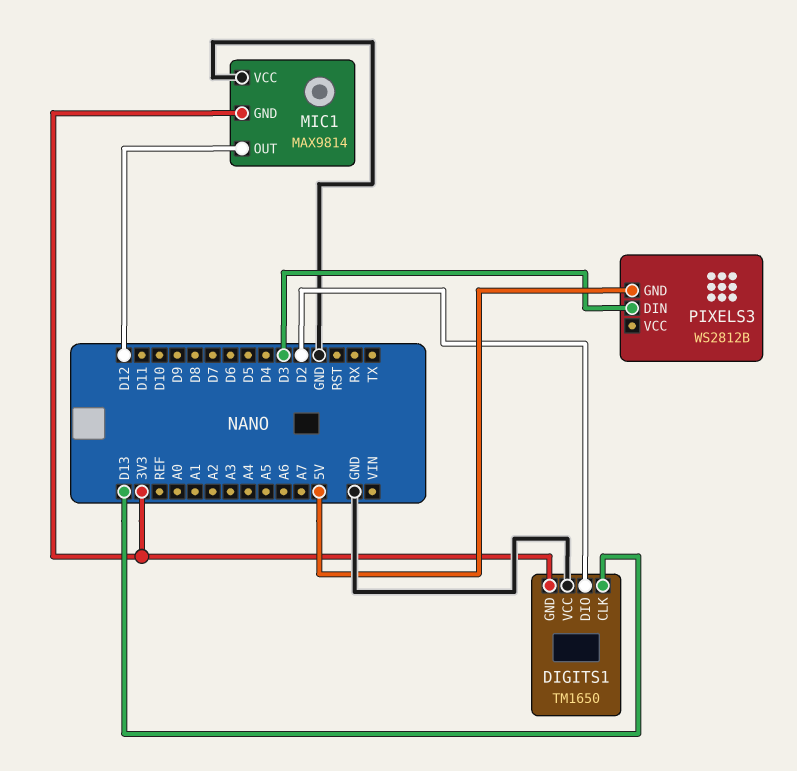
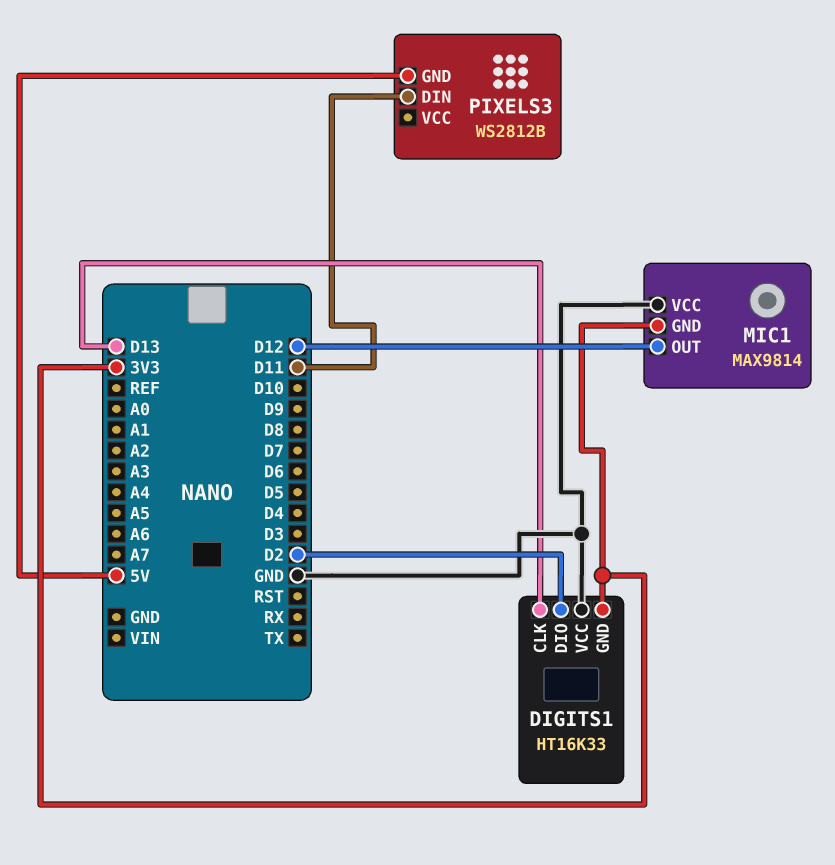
DIGITS1: TM1650 -> HT16K33
PIXELS3 pin DIN: D3 -> D11

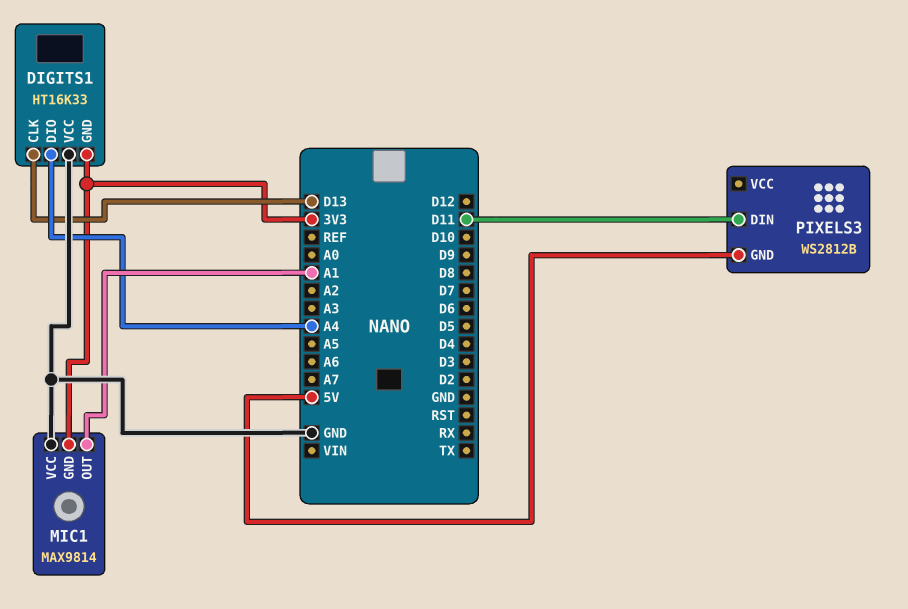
DIGITS1 pin DIO: D2 -> A4
MIC1 pin OUT: D12 -> A1

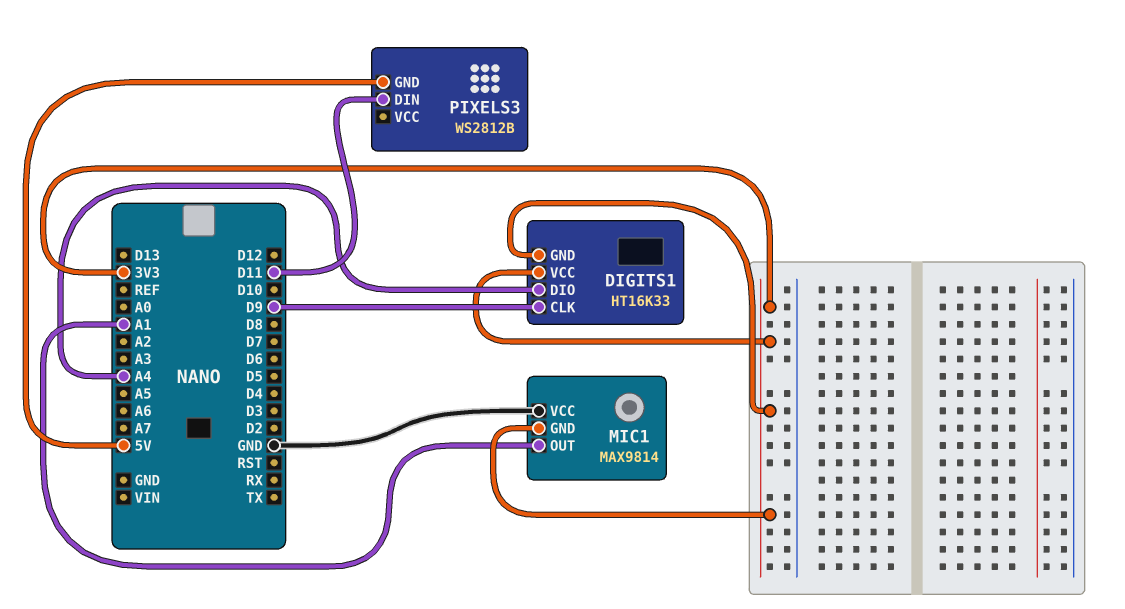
DIGITS1 pin CLK: D13 -> D9
DIGITS1 pin VCC: GND -> 3V3

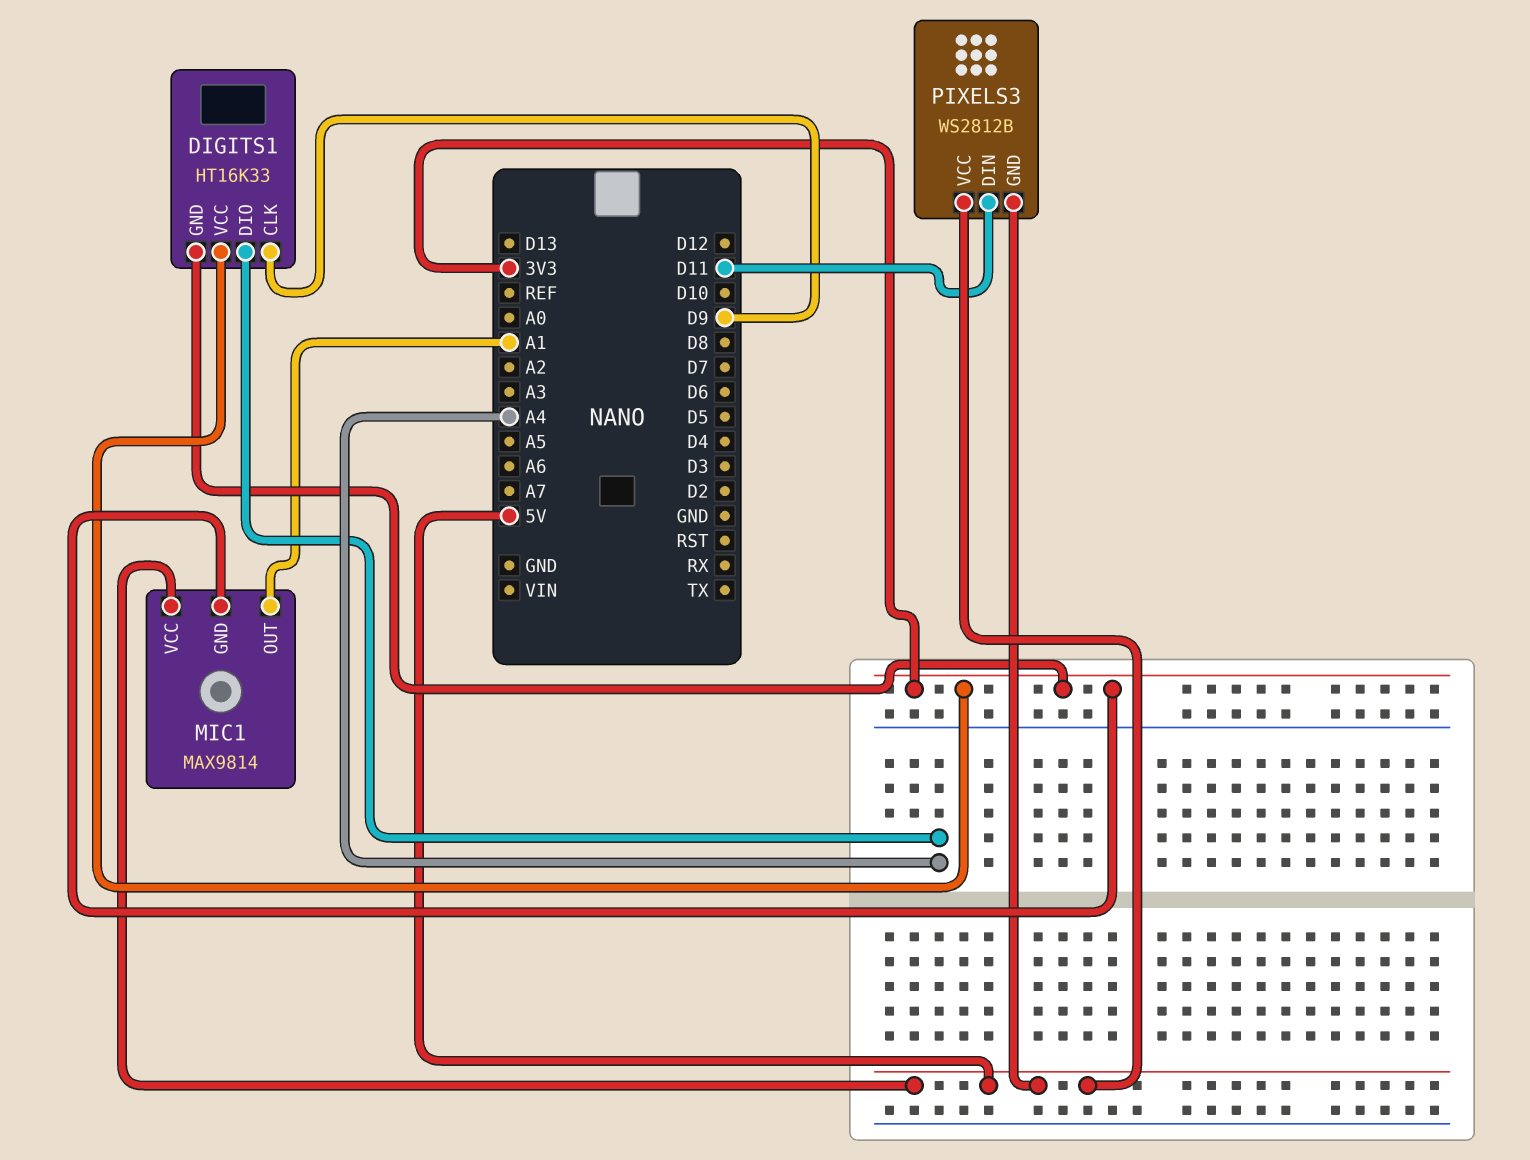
MIC1 pin VCC: GND -> 5V
PIXELS3 pin VCC: none -> 5V

